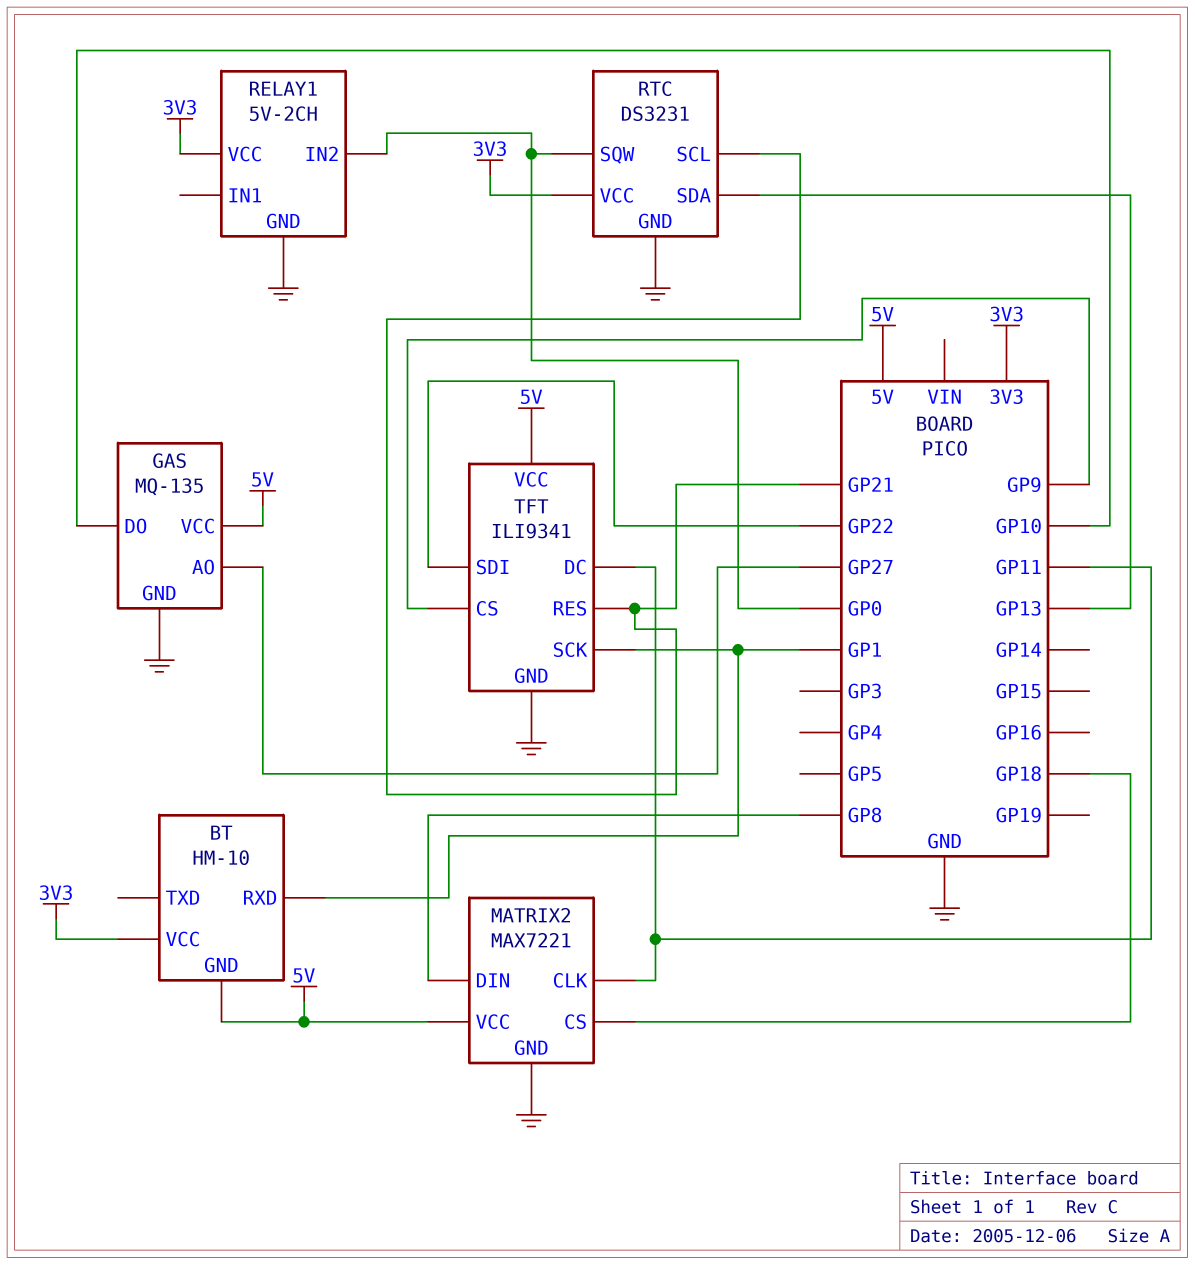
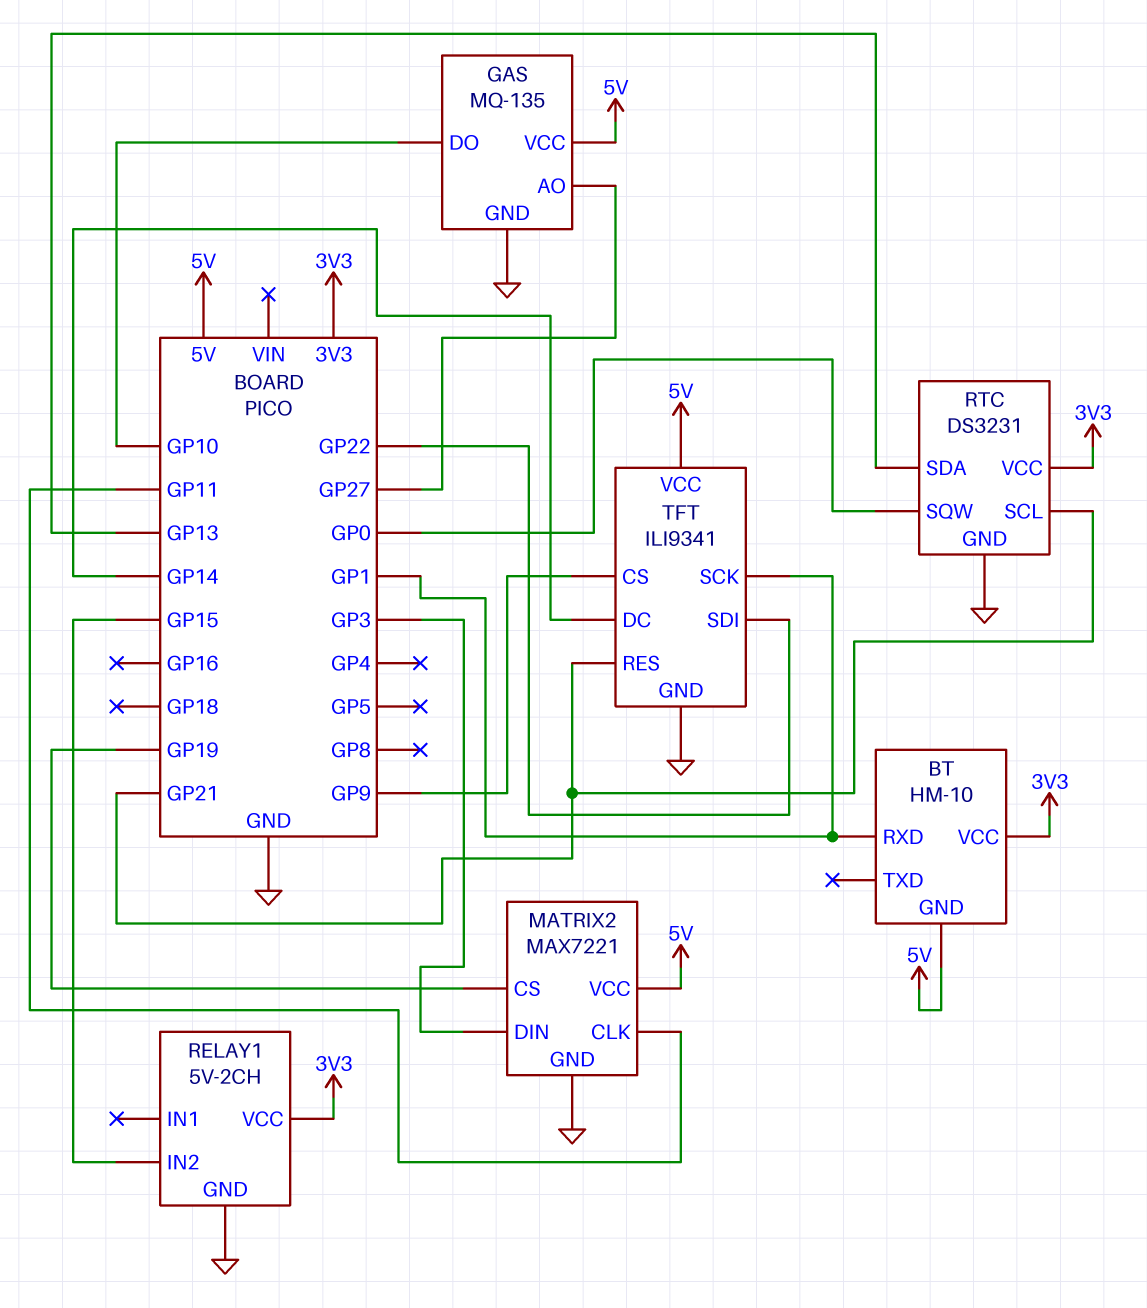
MATRIX2 pin CS: GP18 -> GP19
MATRIX2 pin DIN: GP8 -> GP3
RELAY1 pin IN2: GP0 -> GP15
TFT pin DC: GP11 -> GP14

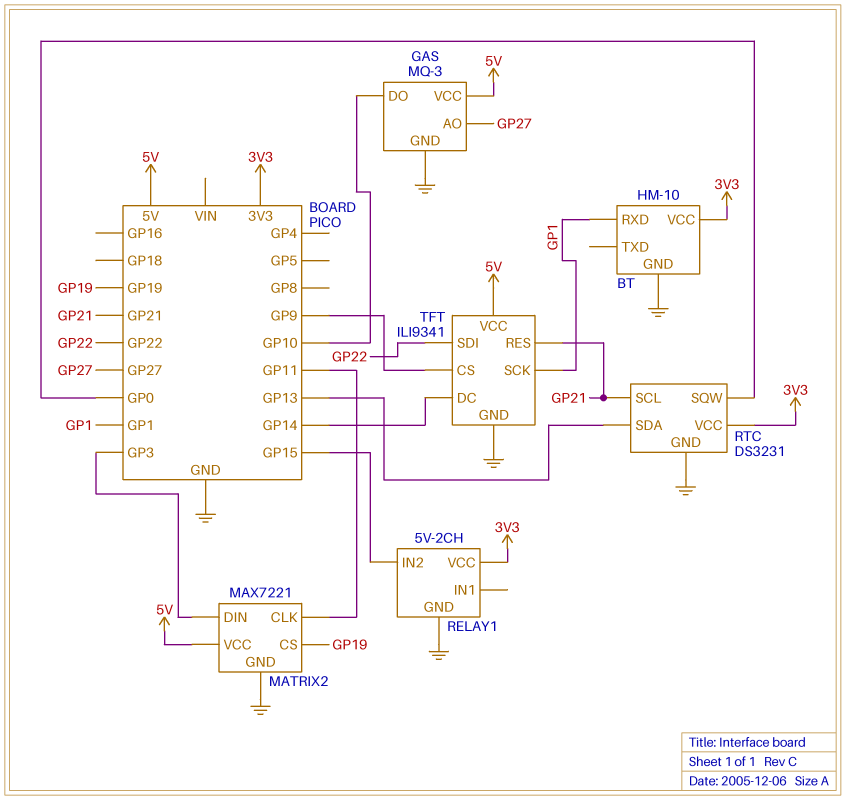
BT pin GND: 5V -> GND
GAS: MQ-135 -> MQ-3

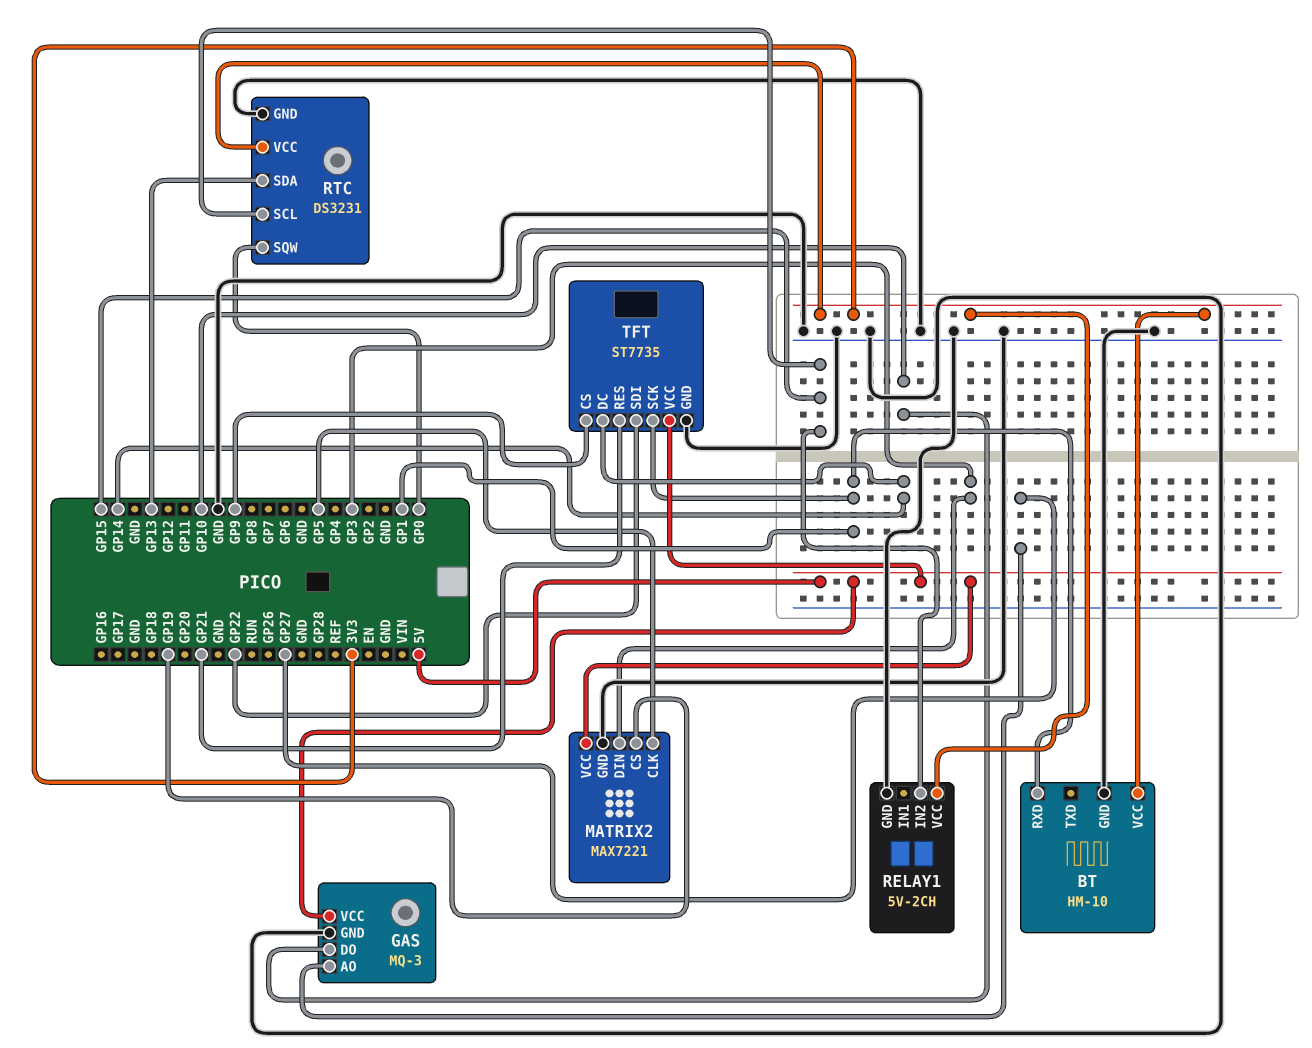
MATRIX2 pin CLK: GP11 -> GP5
RTC pin SCL: GP21 -> GP15
TFT: ILI9341 -> ST7735

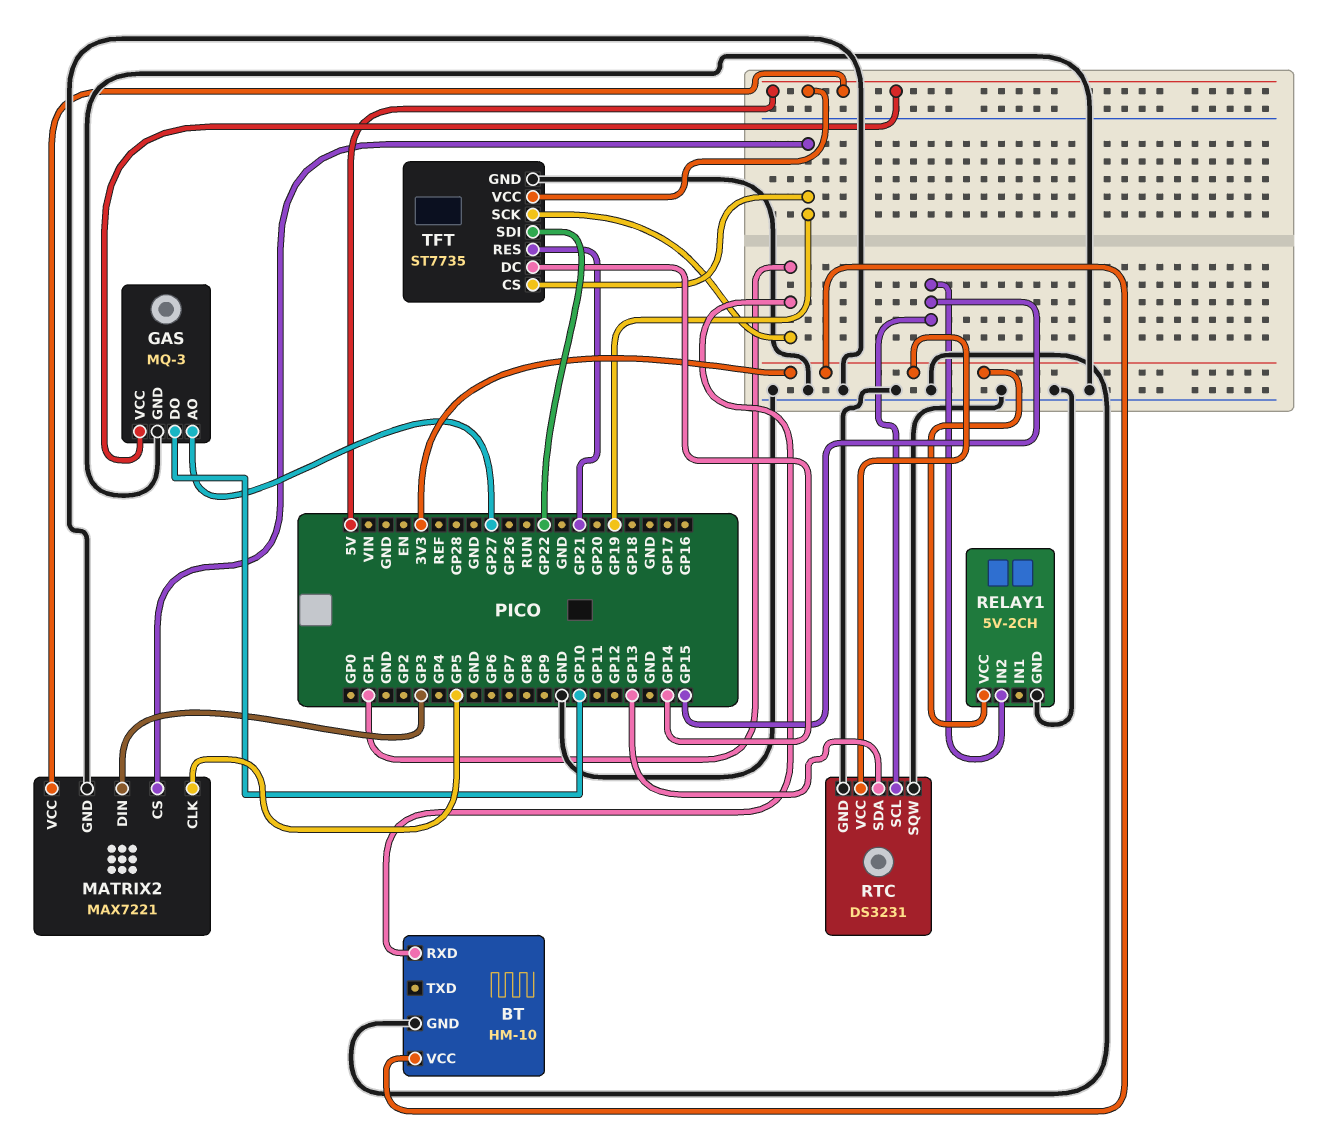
RTC pin SQW: GP0 -> GND
TFT pin CS: GP9 -> GP19

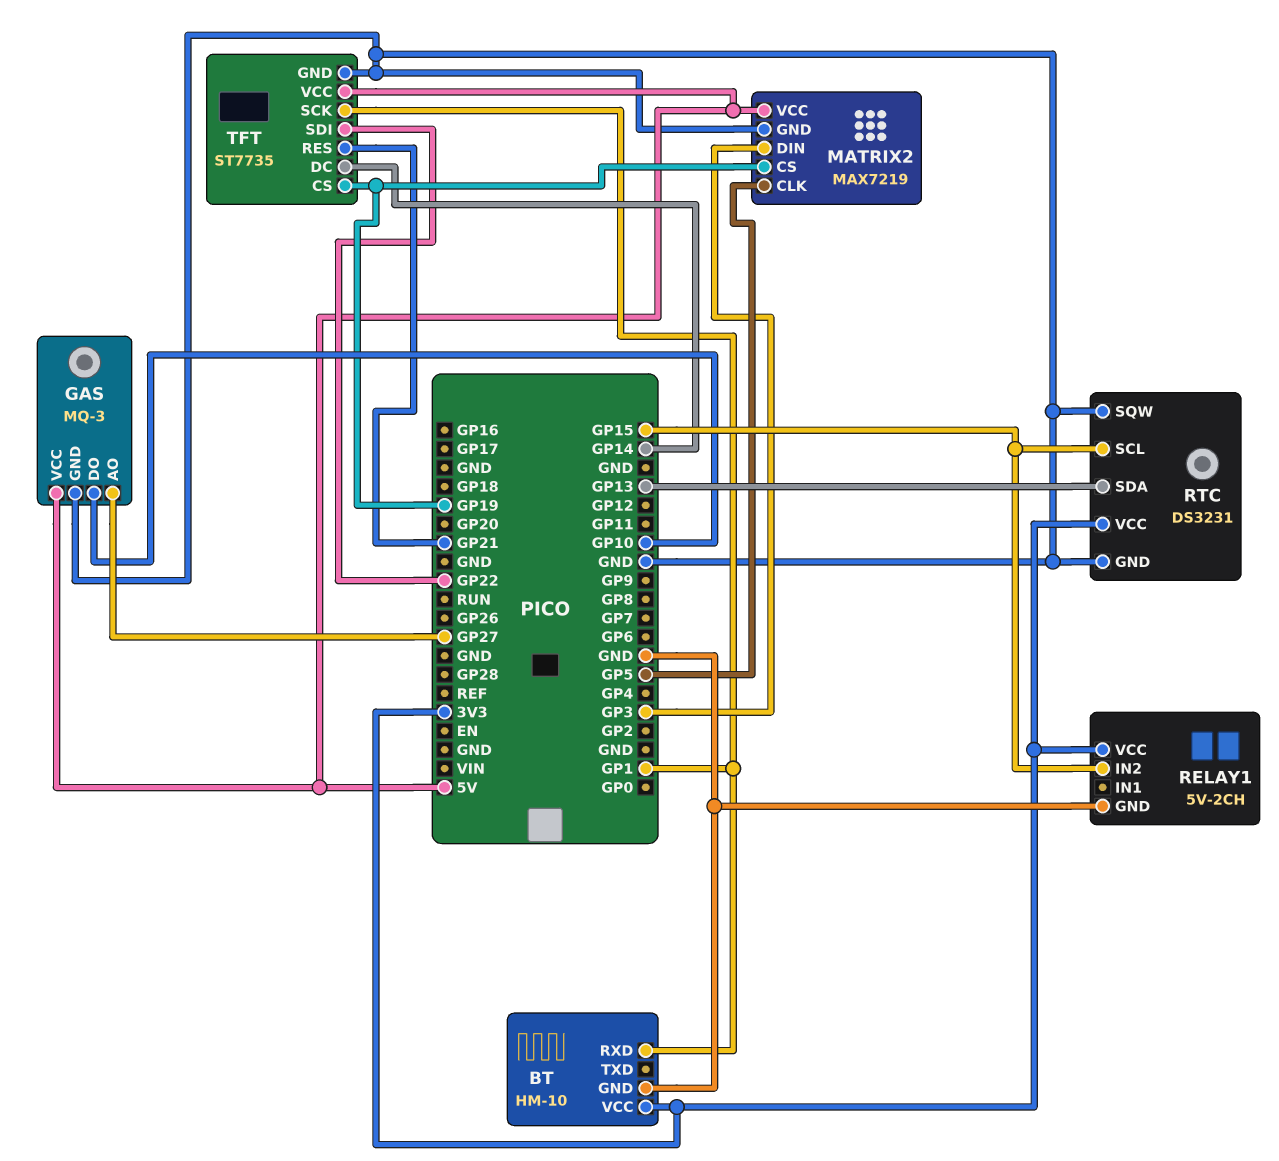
MATRIX2: MAX7221 -> MAX7219

